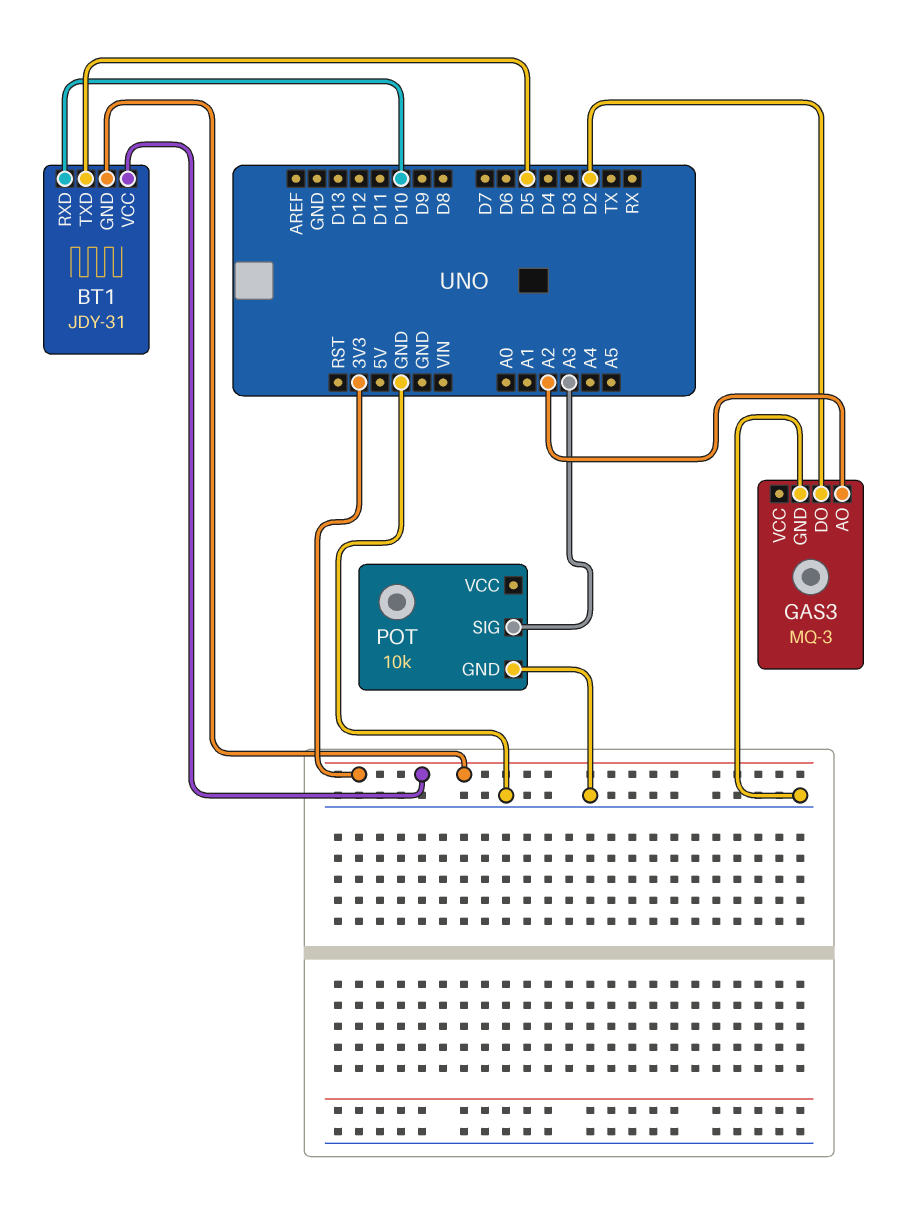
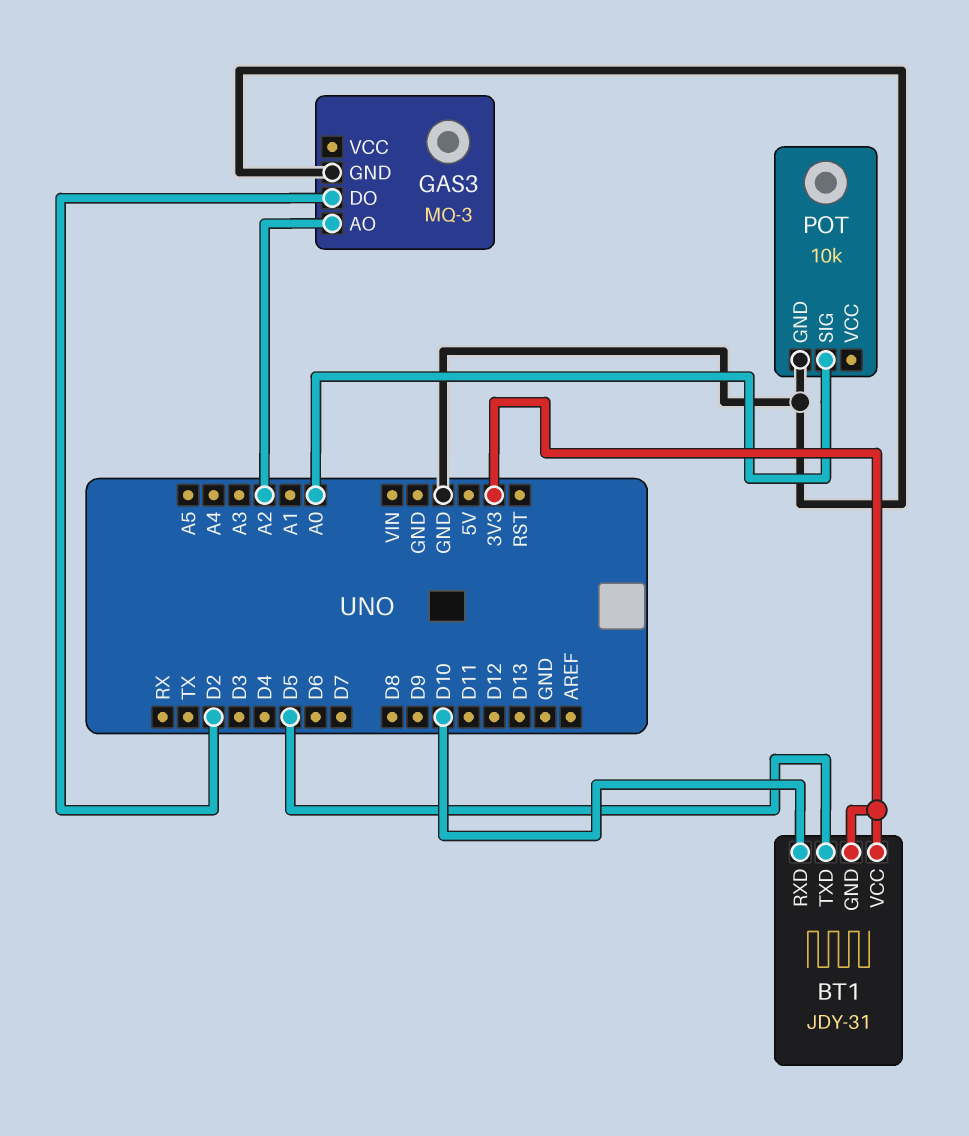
POT pin SIG: A3 -> A0

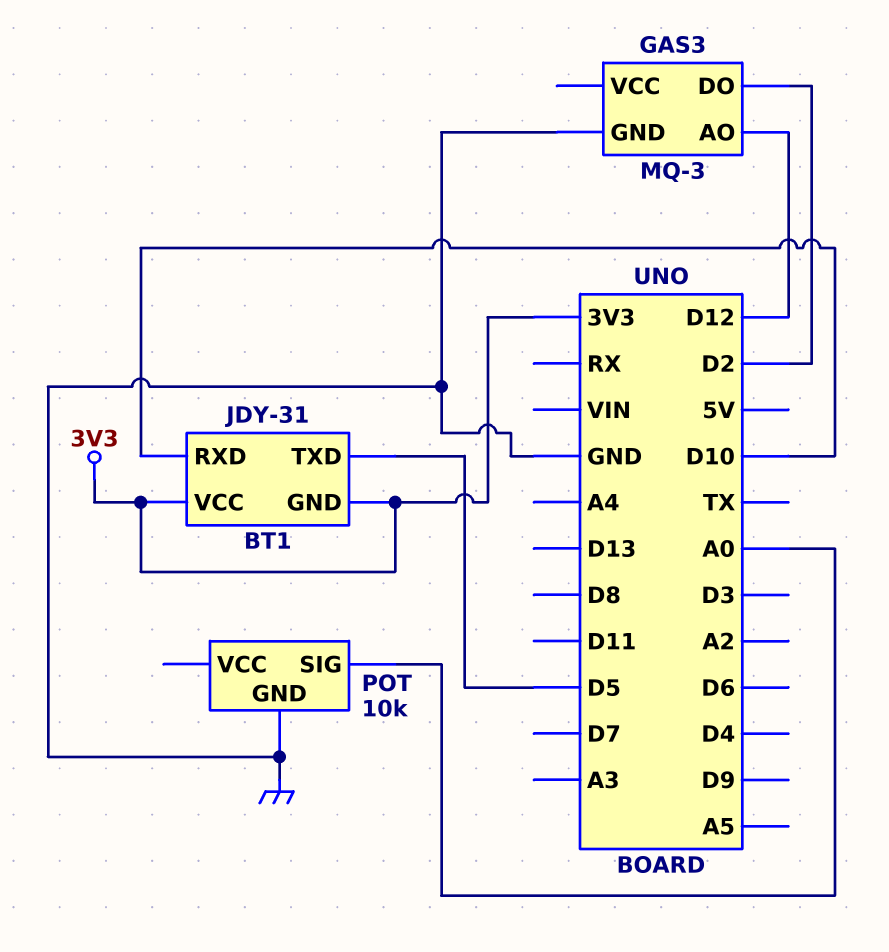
GAS3 pin AO: A2 -> D12

